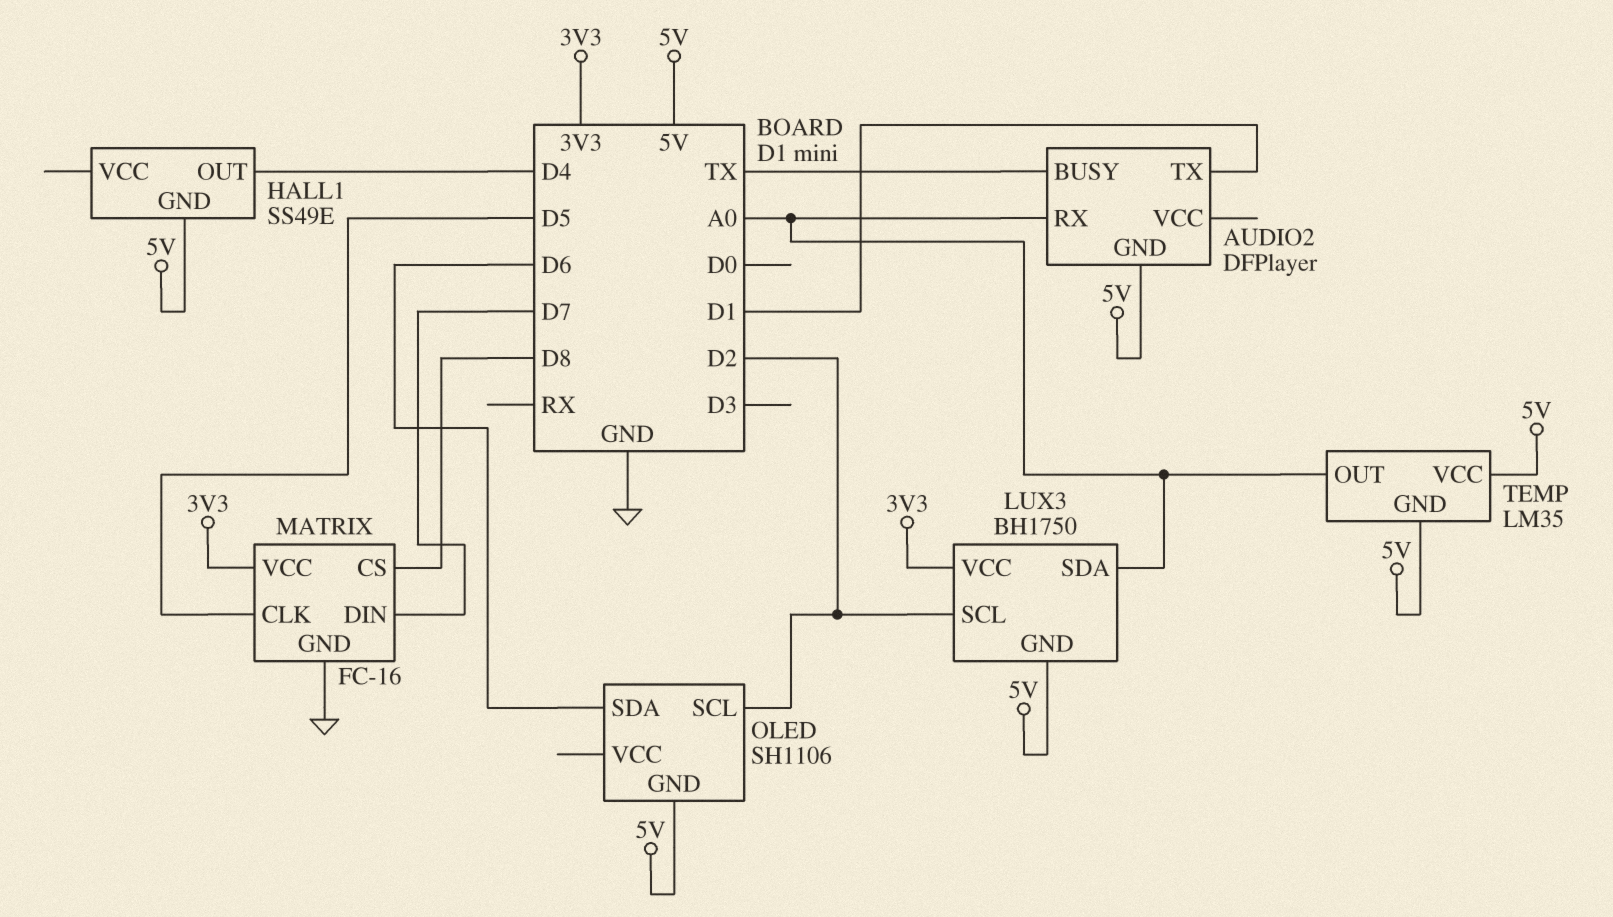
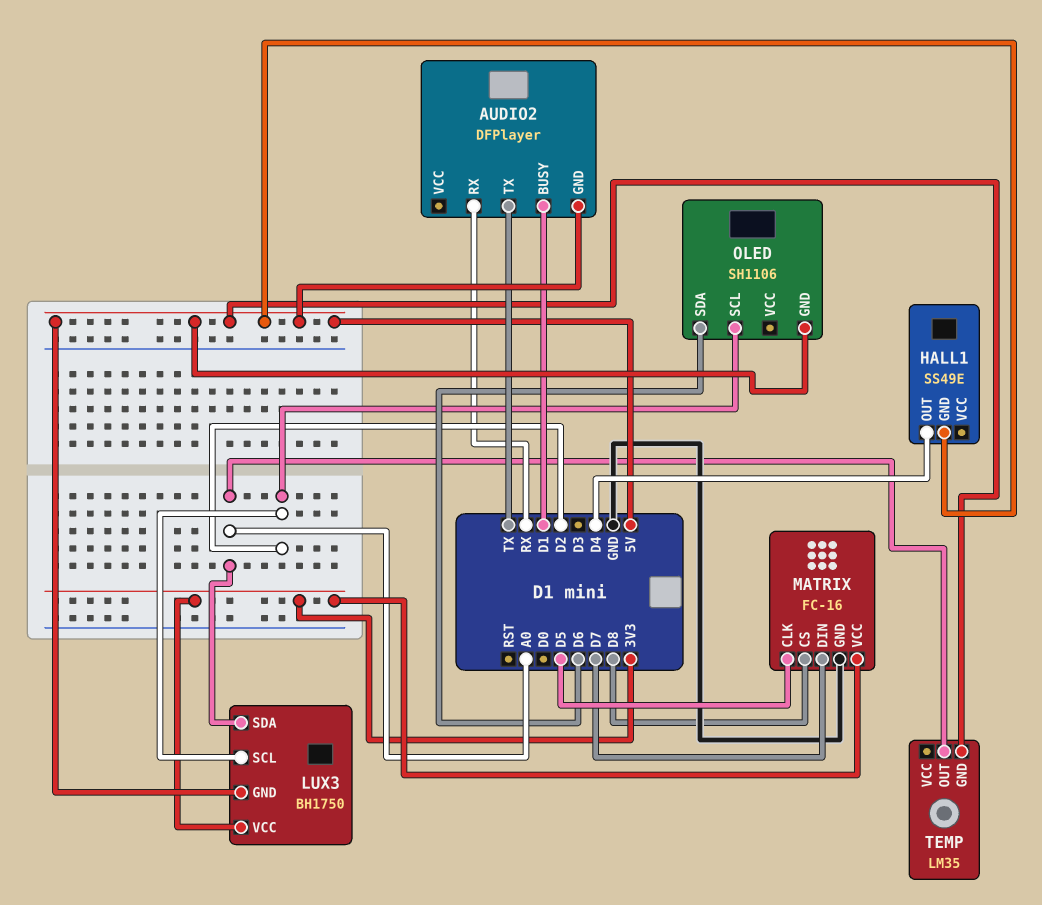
AUDIO2 pin BUSY: TX -> D1
AUDIO2 pin RX: A0 -> RX
AUDIO2 pin TX: D1 -> TX
TEMP pin VCC: 5V -> none

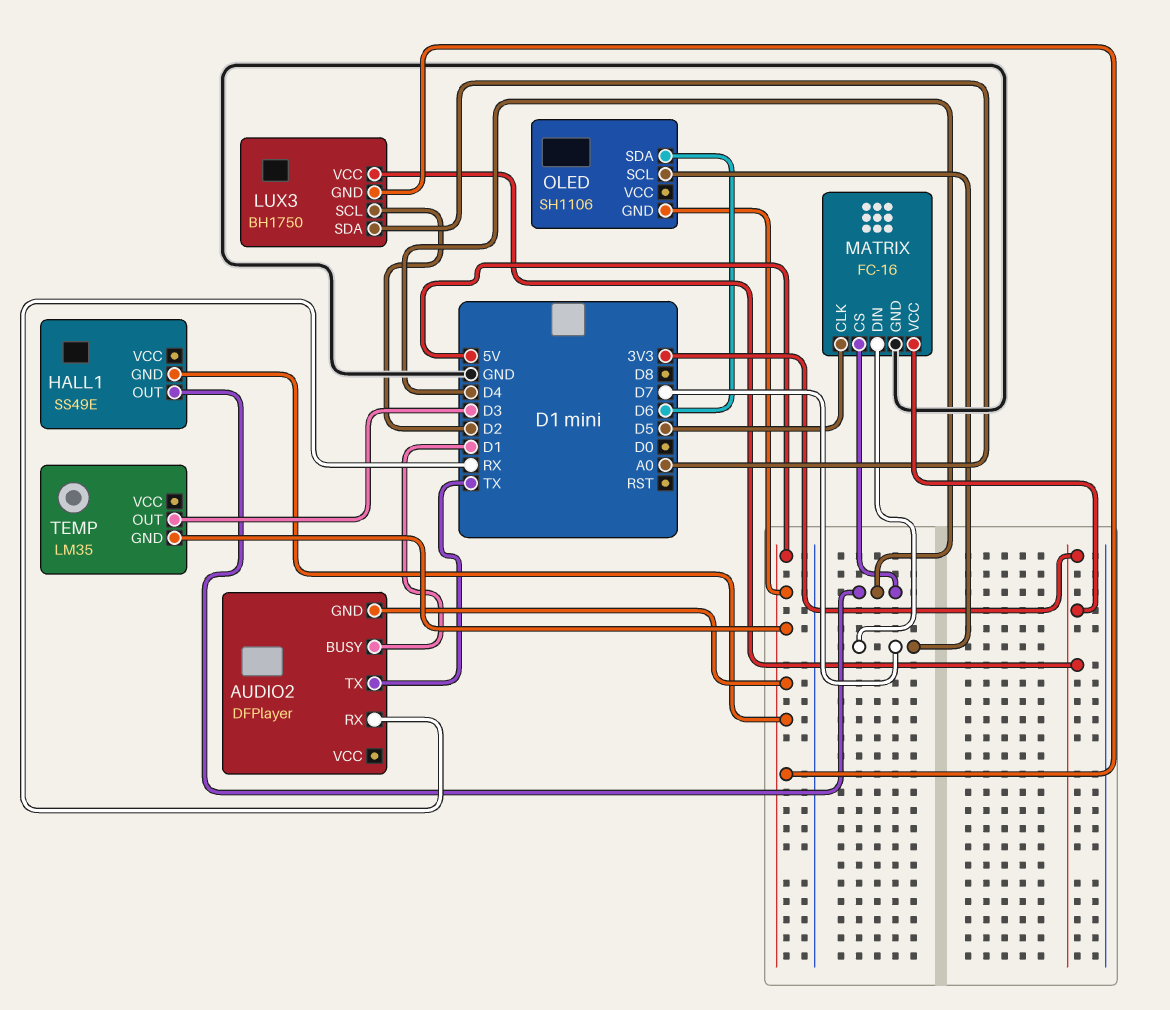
MATRIX pin CS: D8 -> D4
OLED pin SCL: D2 -> D7
TEMP pin OUT: A0 -> D3

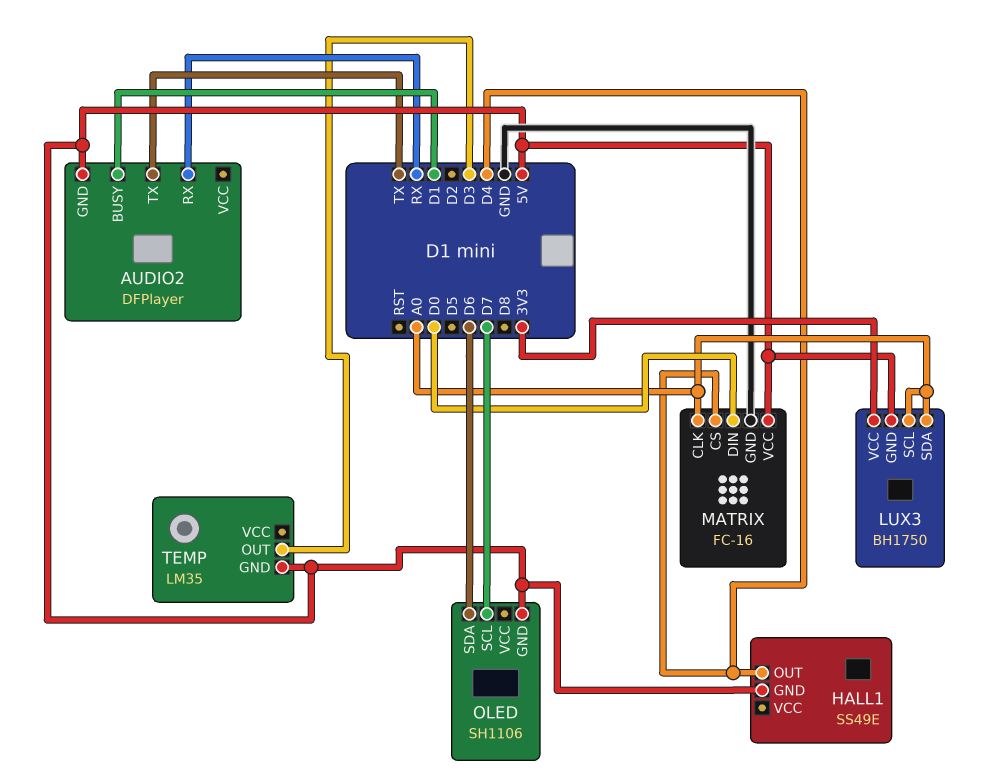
LUX3 pin SCL: D2 -> A0
MATRIX pin CLK: D5 -> A0
MATRIX pin DIN: D7 -> D0
MATRIX pin VCC: 3V3 -> 5V

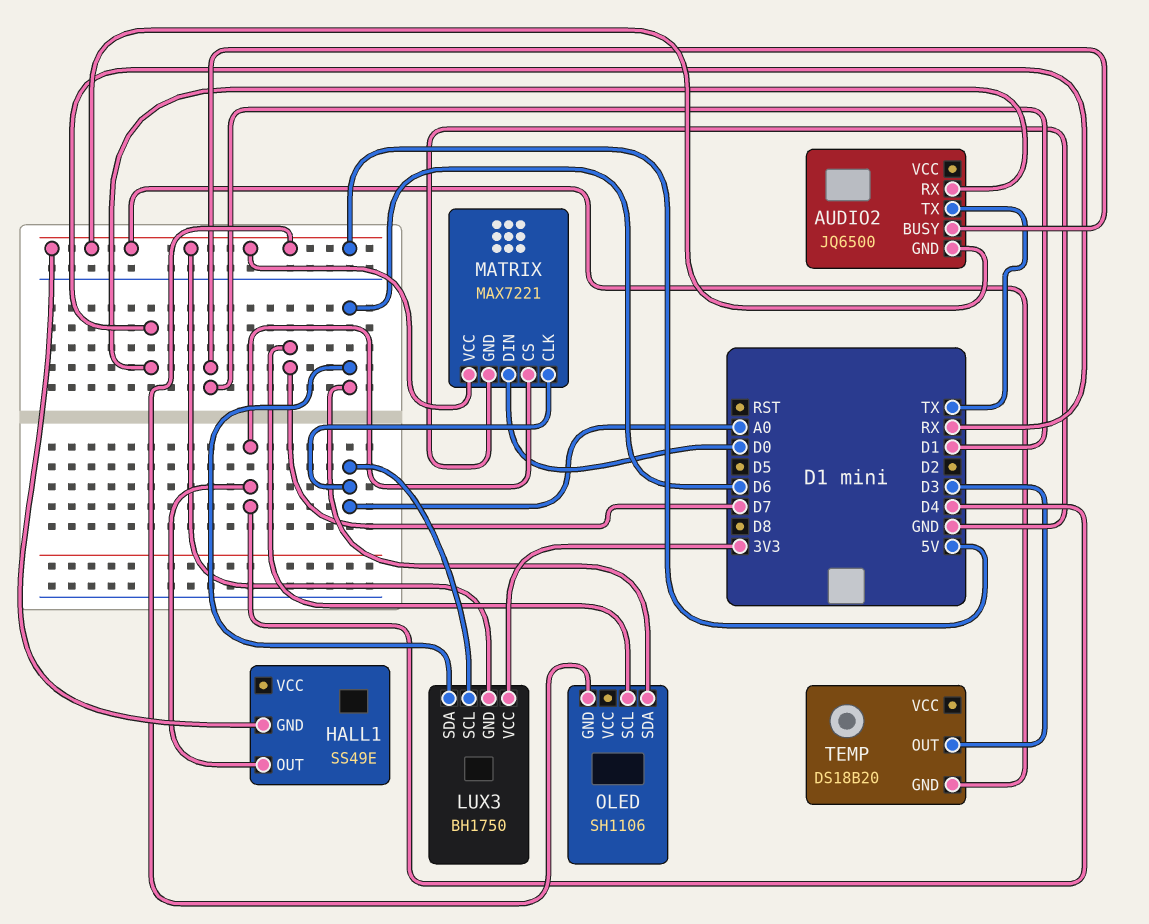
AUDIO2: DFPlayer -> JQ6500
LUX3 pin SDA: A0 -> D6
MATRIX: FC-16 -> MAX7221
TEMP: LM35 -> DS18B20

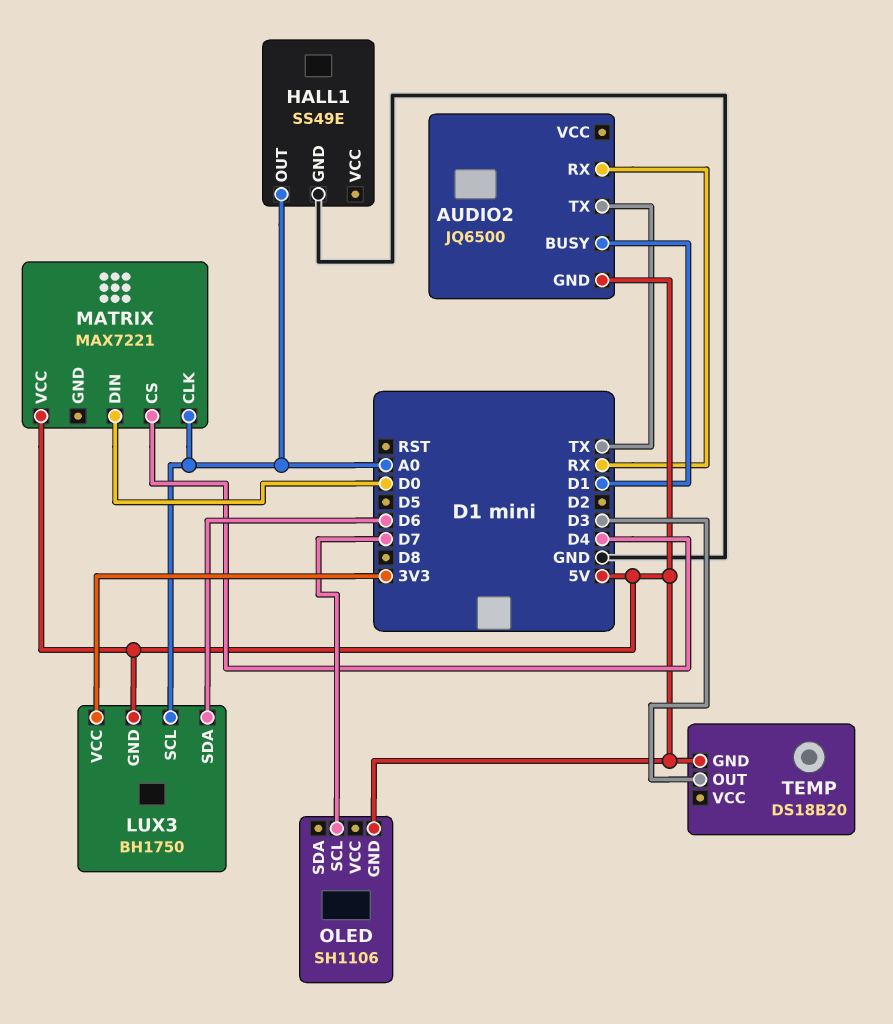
HALL1 pin GND: 5V -> GND
HALL1 pin OUT: D4 -> A0
MATRIX pin GND: GND -> none
OLED pin SDA: D6 -> none

